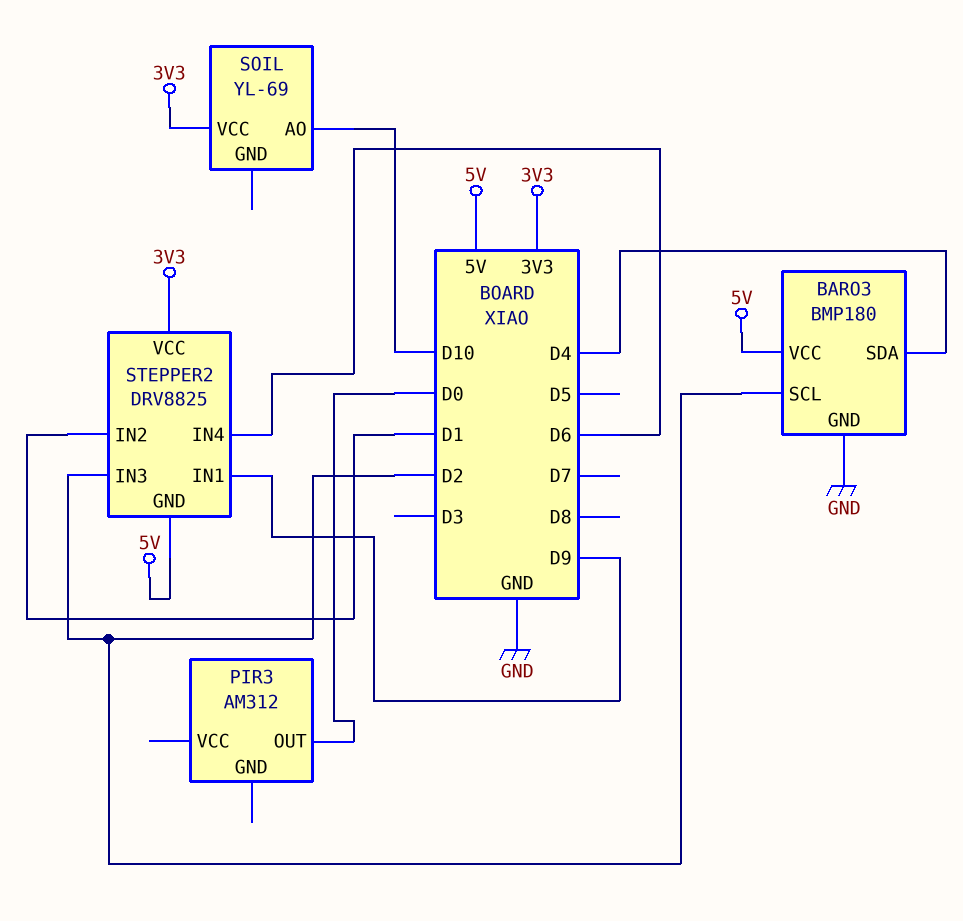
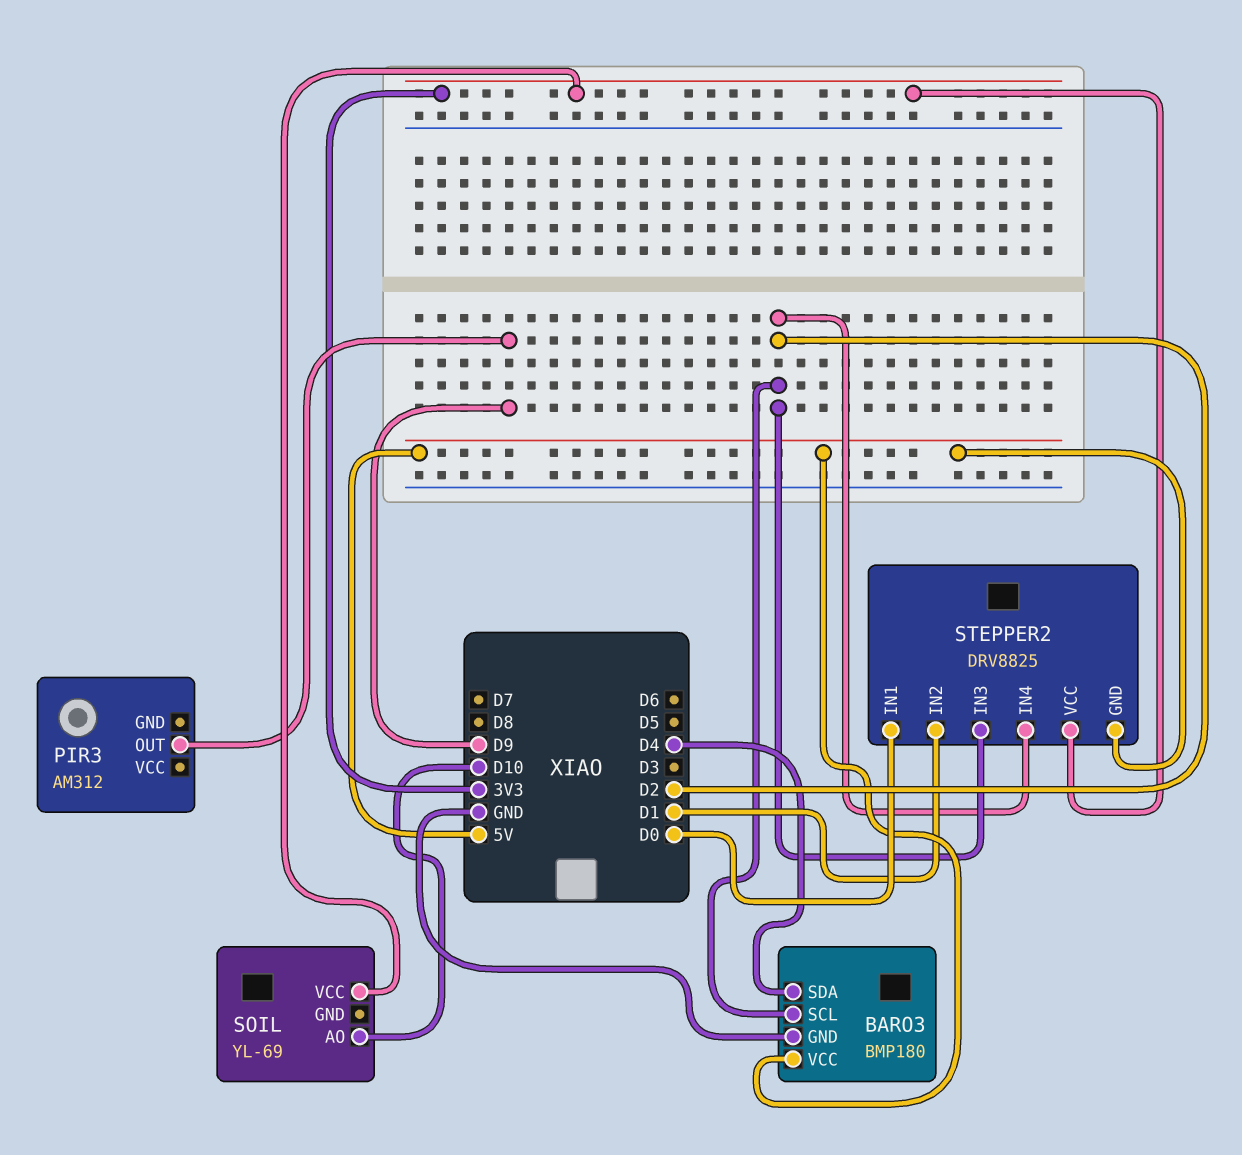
PIR3 pin OUT: D0 -> D9
STEPPER2 pin IN1: D9 -> D0
STEPPER2 pin IN4: D6 -> D2

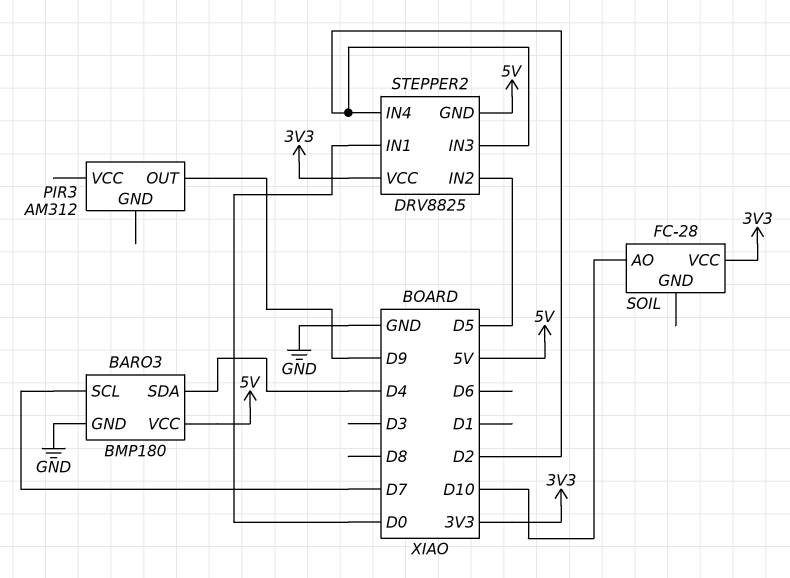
BARO3 pin SCL: D2 -> D7
SOIL: YL-69 -> FC-28
STEPPER2 pin IN2: D1 -> D5

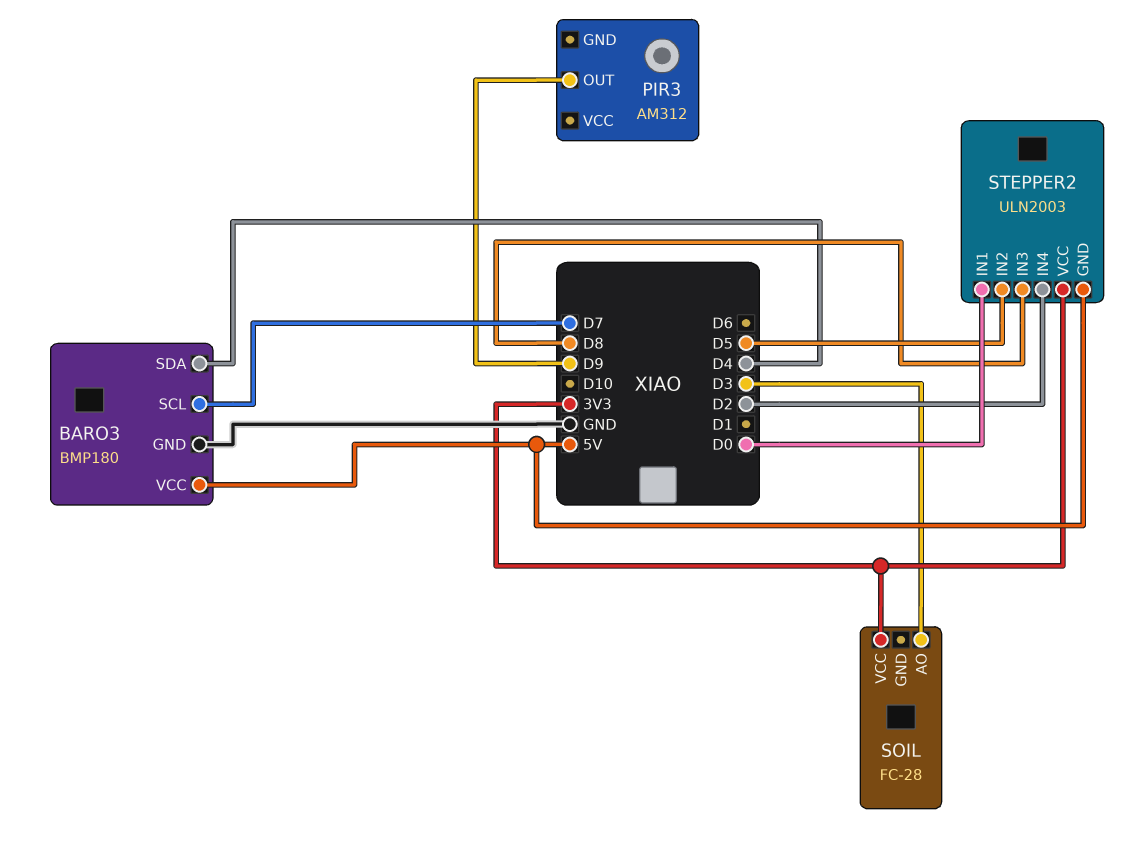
SOIL pin AO: D10 -> D3
STEPPER2: DRV8825 -> ULN2003
STEPPER2 pin IN3: D2 -> D8

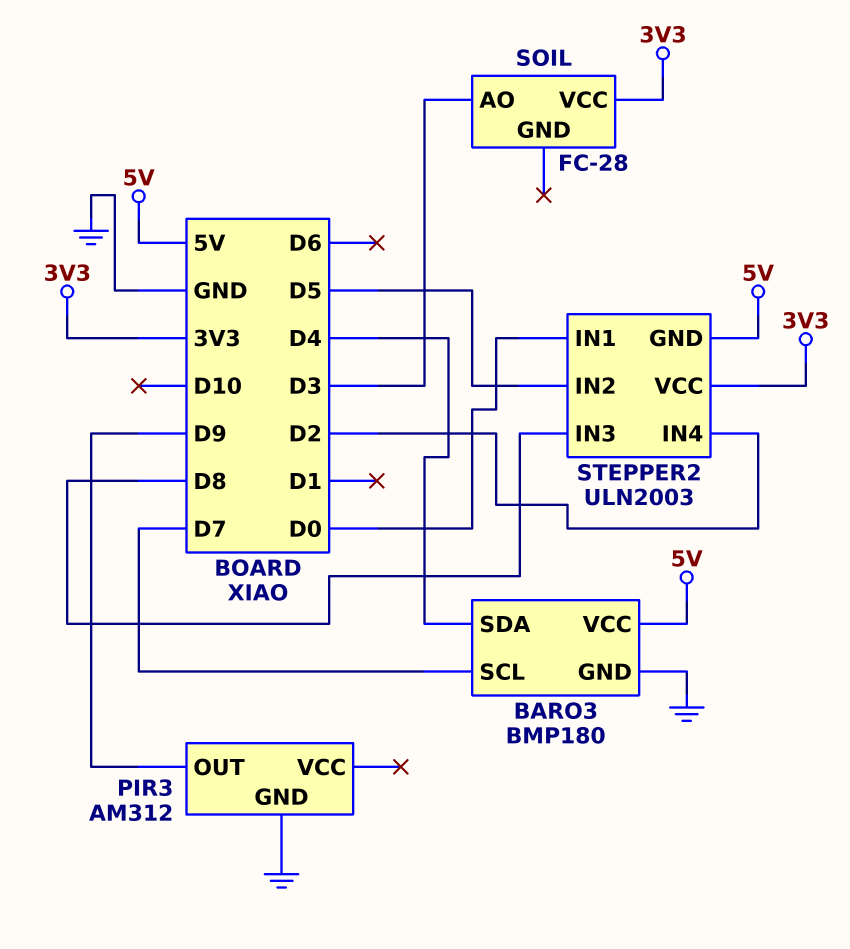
PIR3 pin GND: none -> GND

